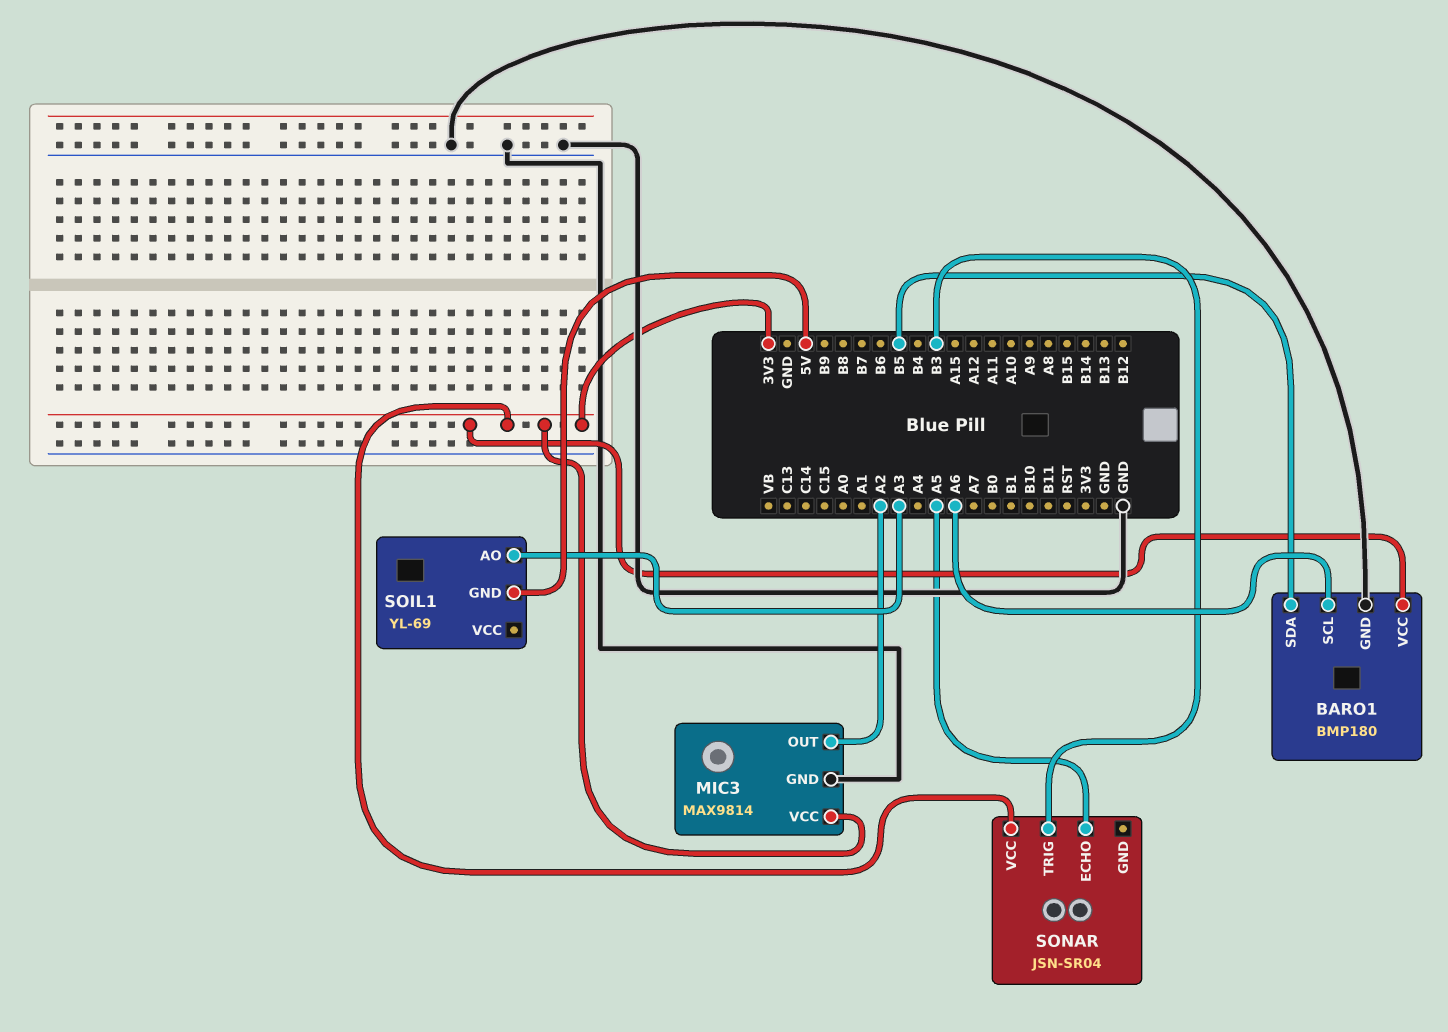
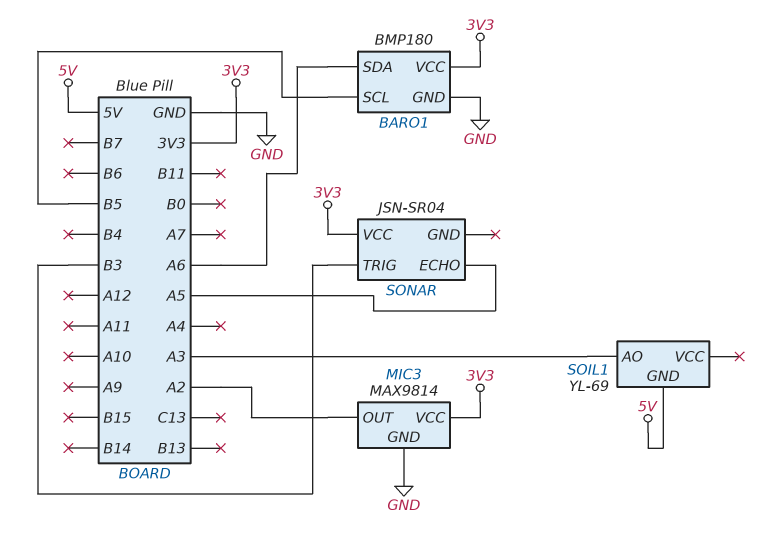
BARO1 pin SCL: A6 -> B5
BARO1 pin SDA: B5 -> A6

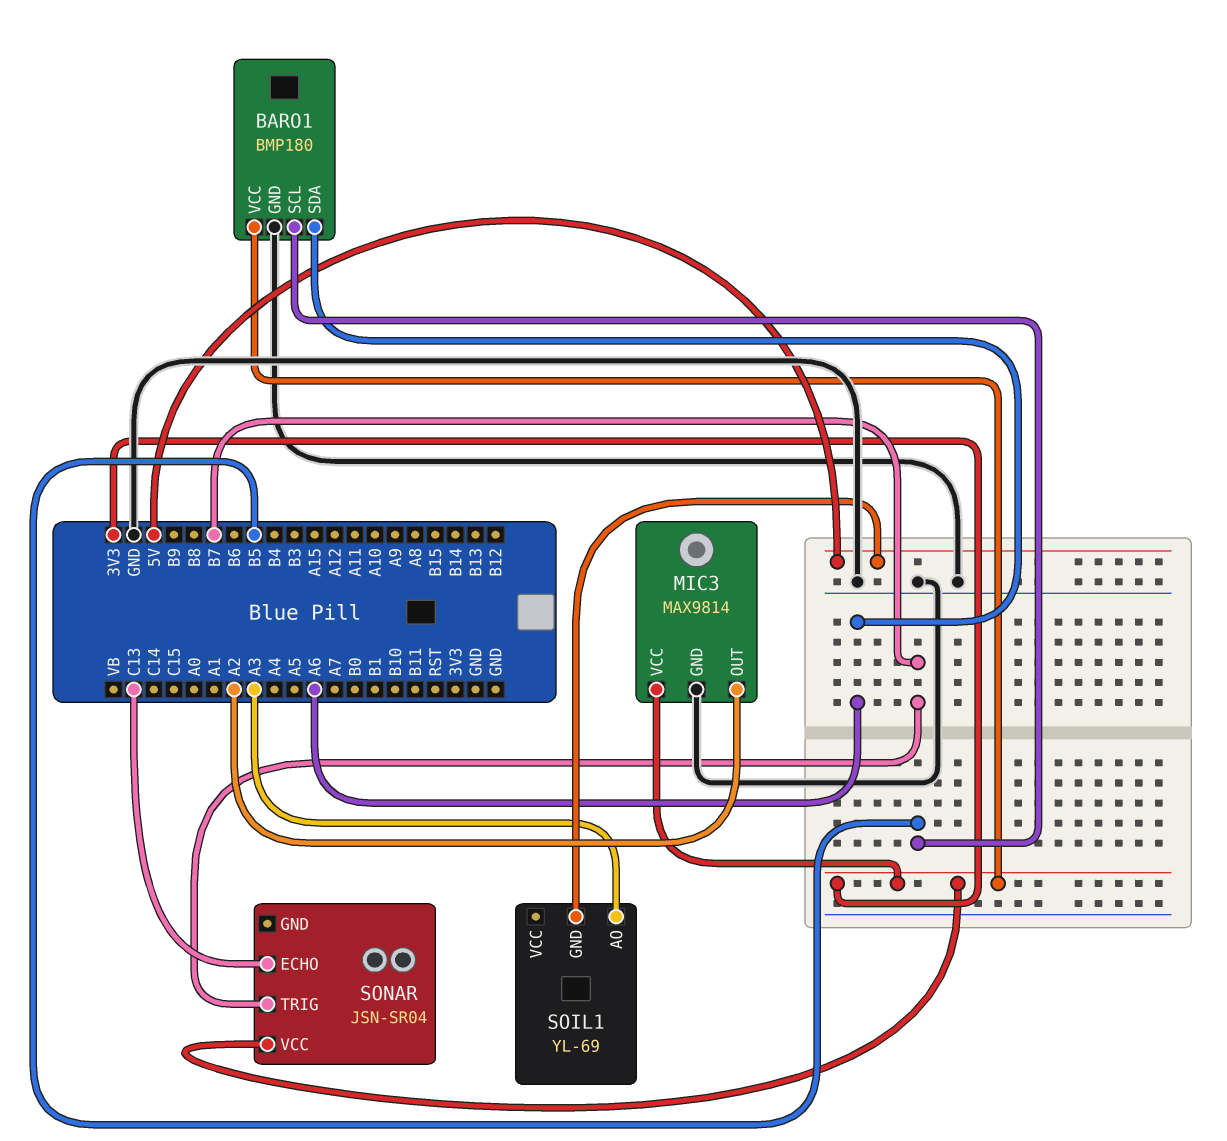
SONAR pin ECHO: A5 -> C13
SONAR pin TRIG: B3 -> B7

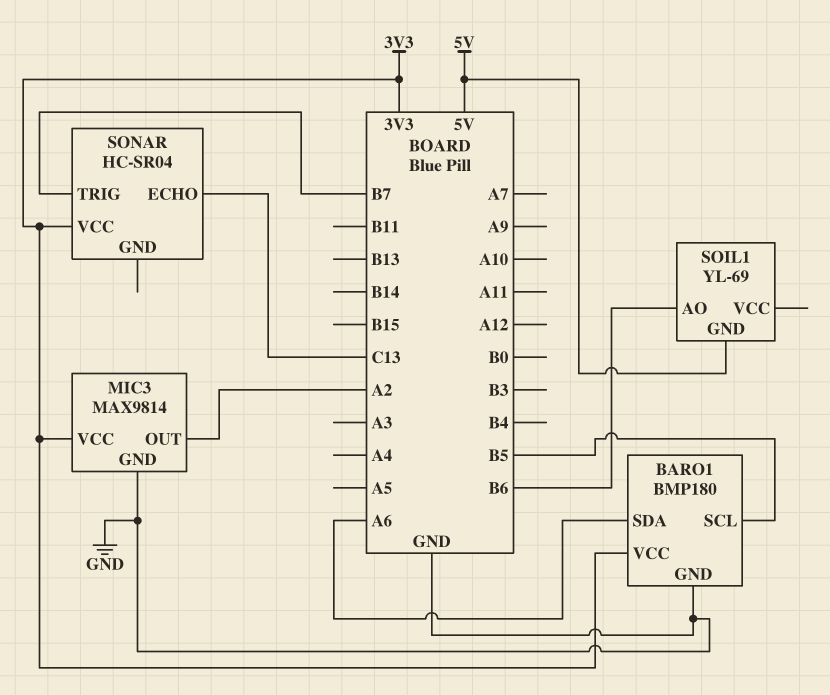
SOIL1 pin AO: A3 -> B6
SONAR: JSN-SR04 -> HC-SR04

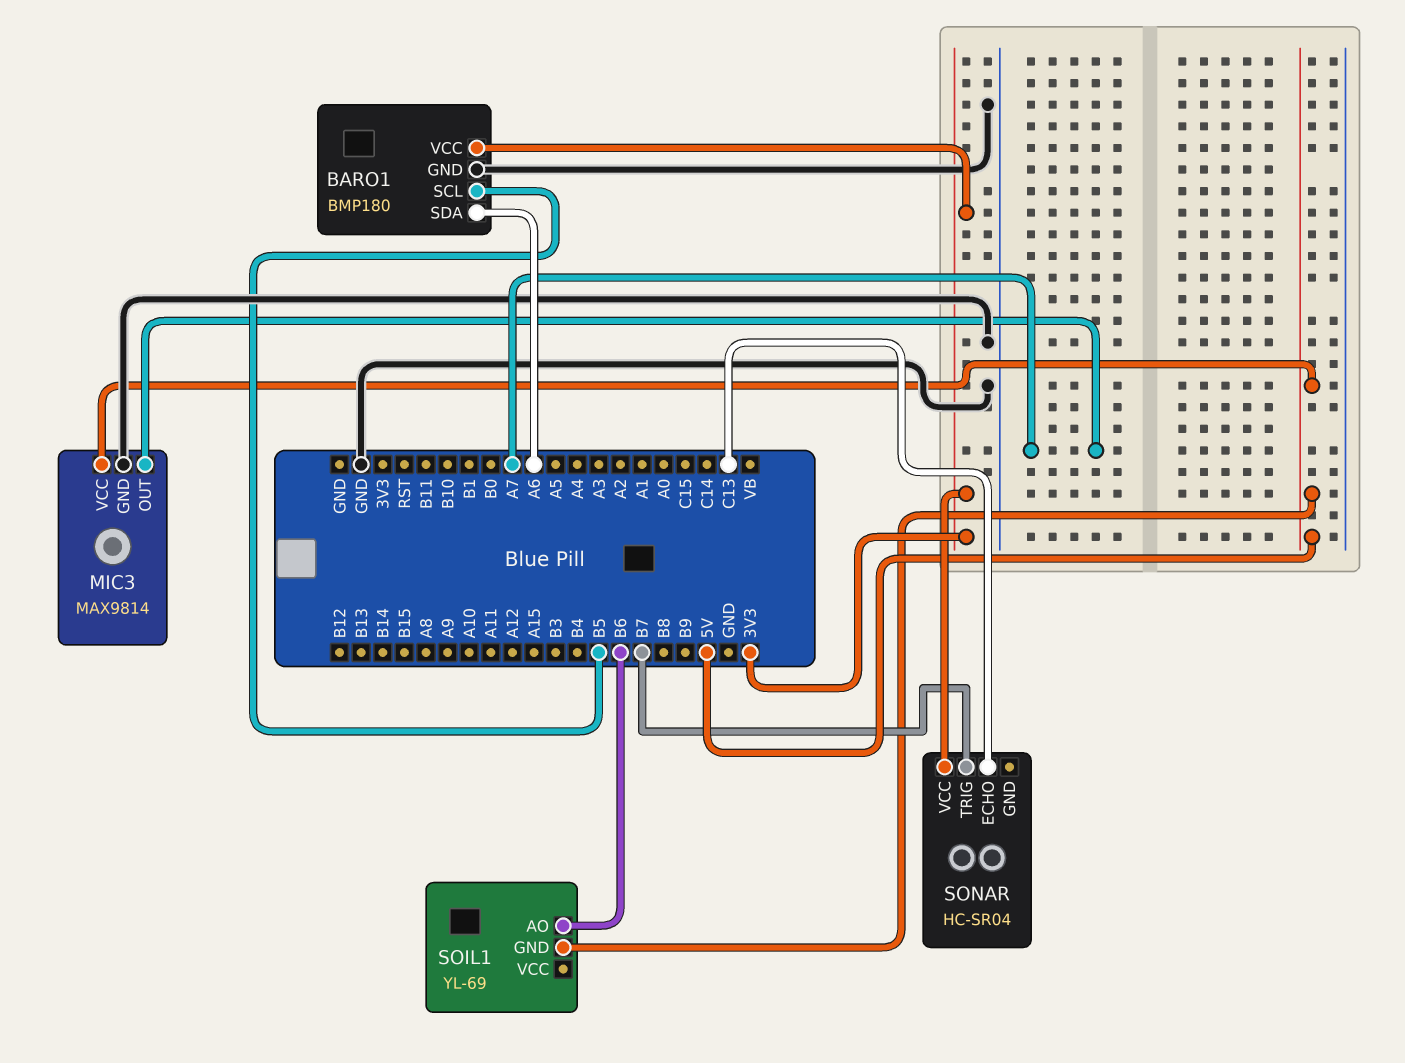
MIC3 pin OUT: A2 -> A7
MIC3 pin VCC: 3V3 -> 5V

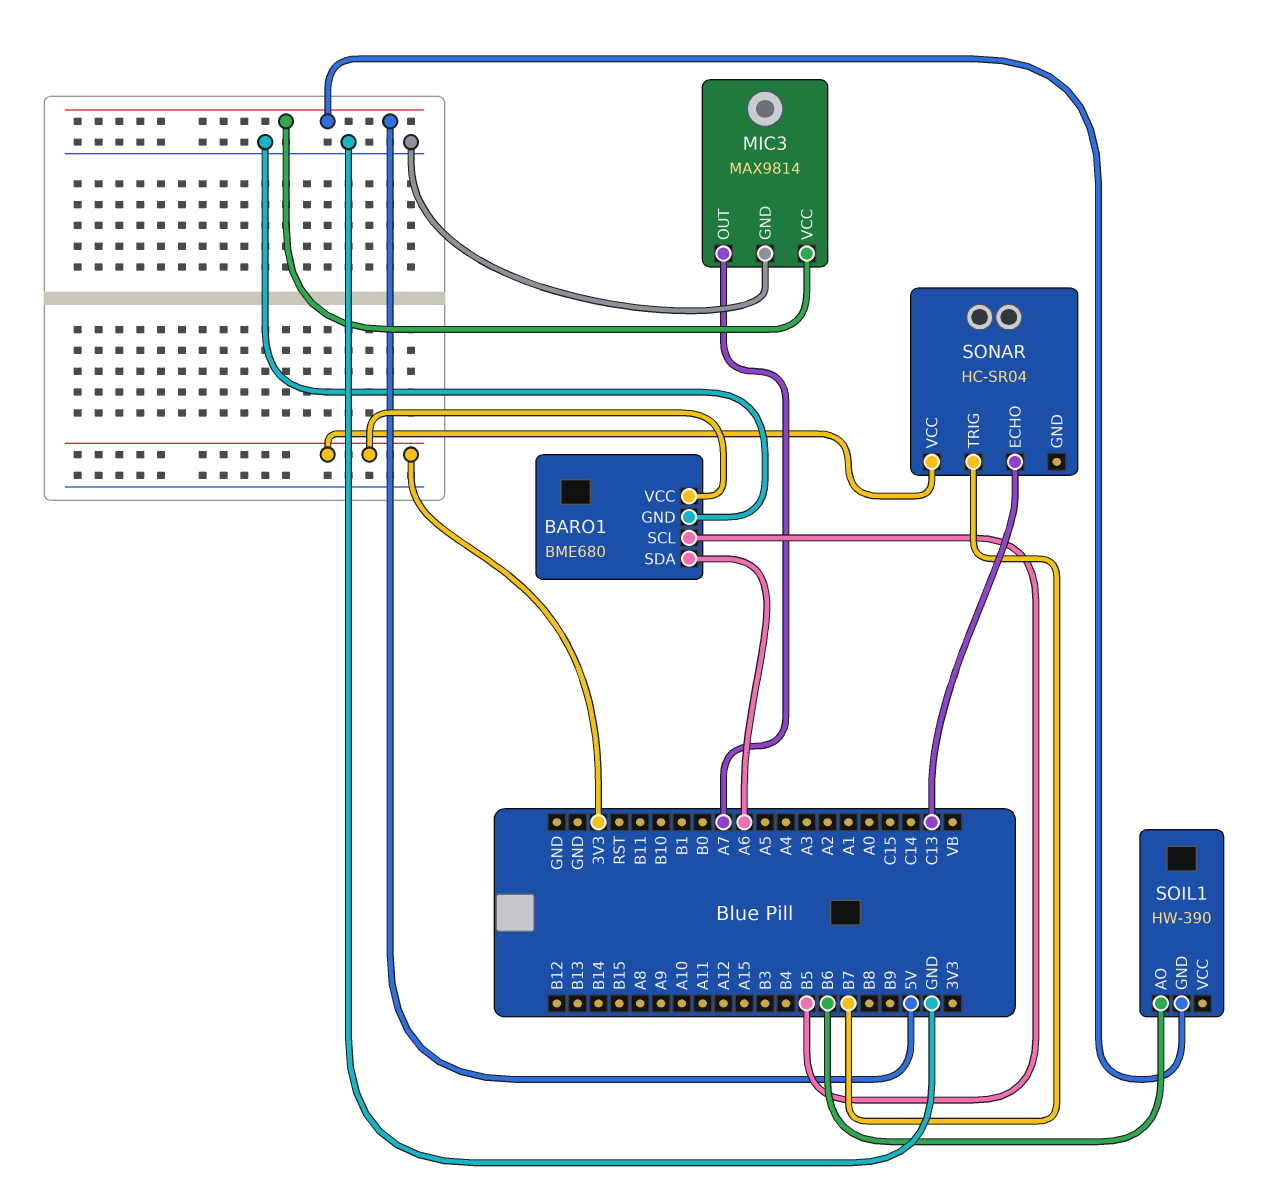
BARO1: BMP180 -> BME680
SOIL1: YL-69 -> HW-390

